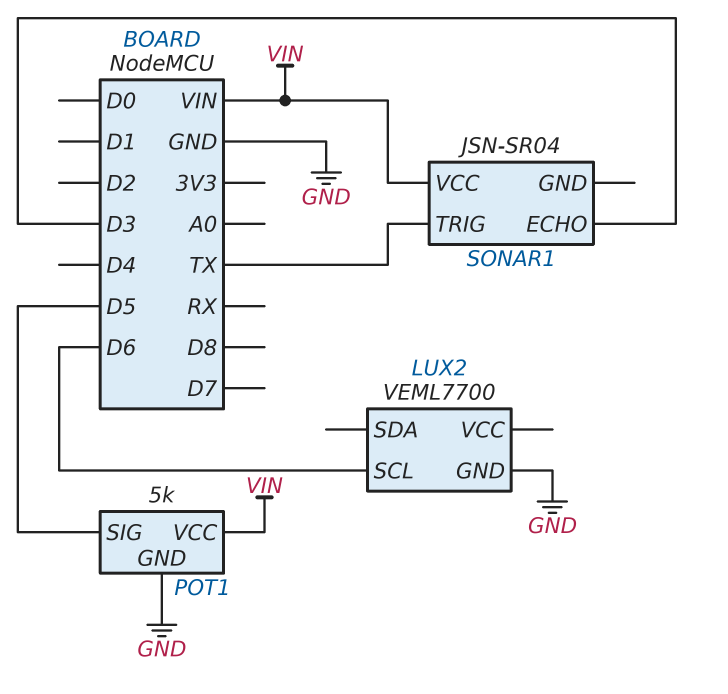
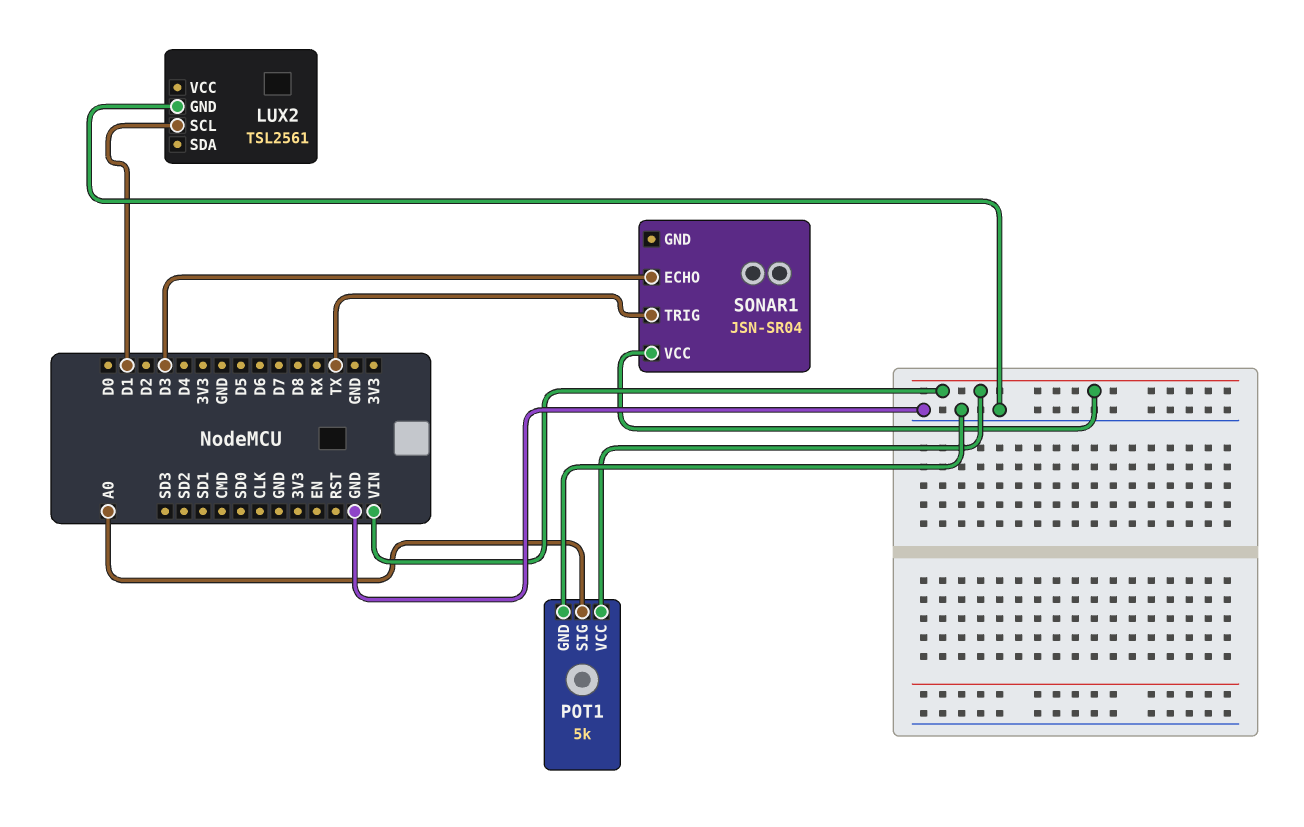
LUX2: VEML7700 -> TSL2561
LUX2 pin SCL: D6 -> D1
POT1 pin SIG: D5 -> A0

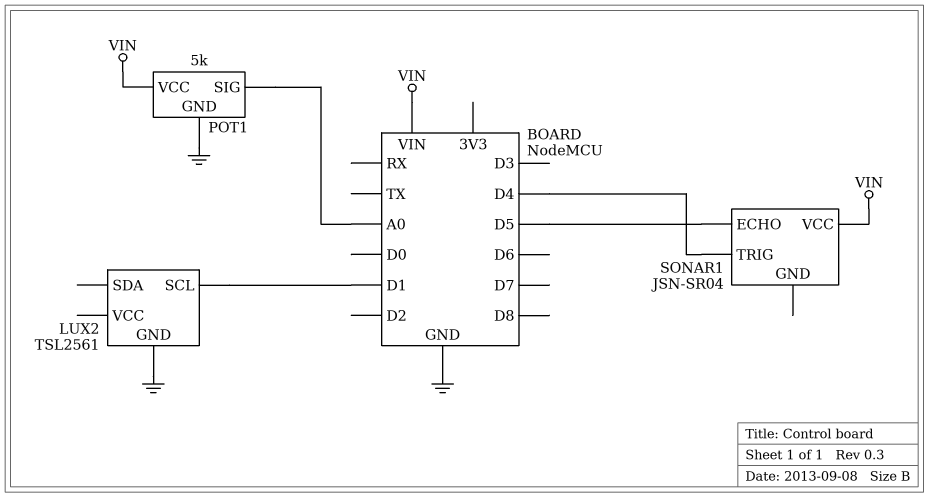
SONAR1 pin ECHO: D3 -> D5
SONAR1 pin TRIG: TX -> D4

